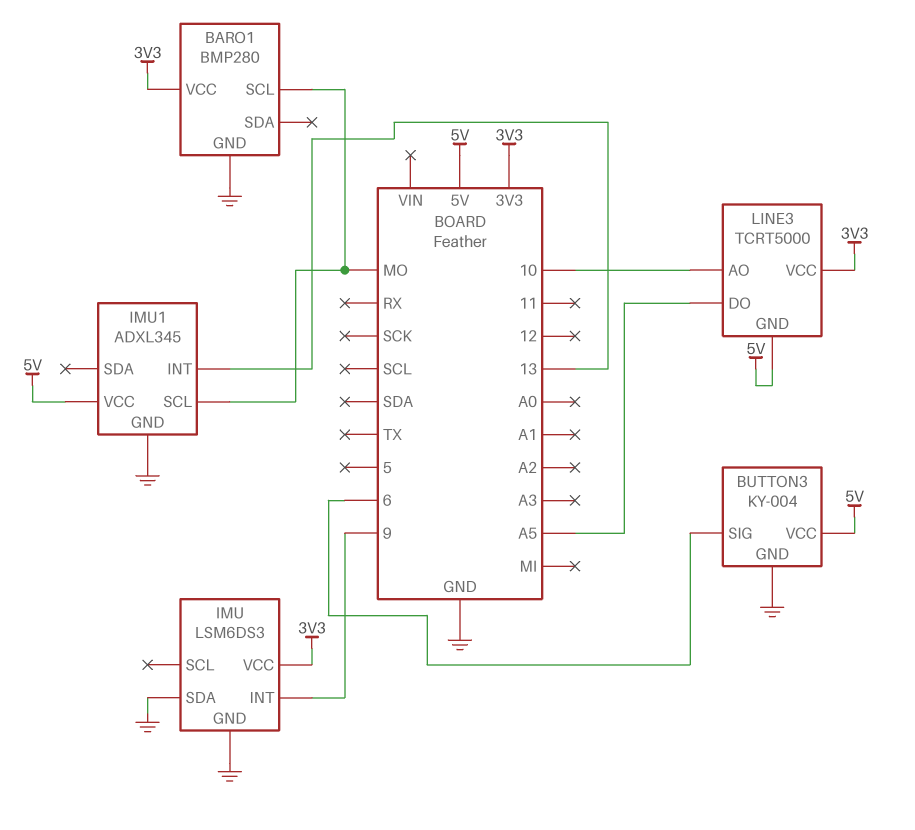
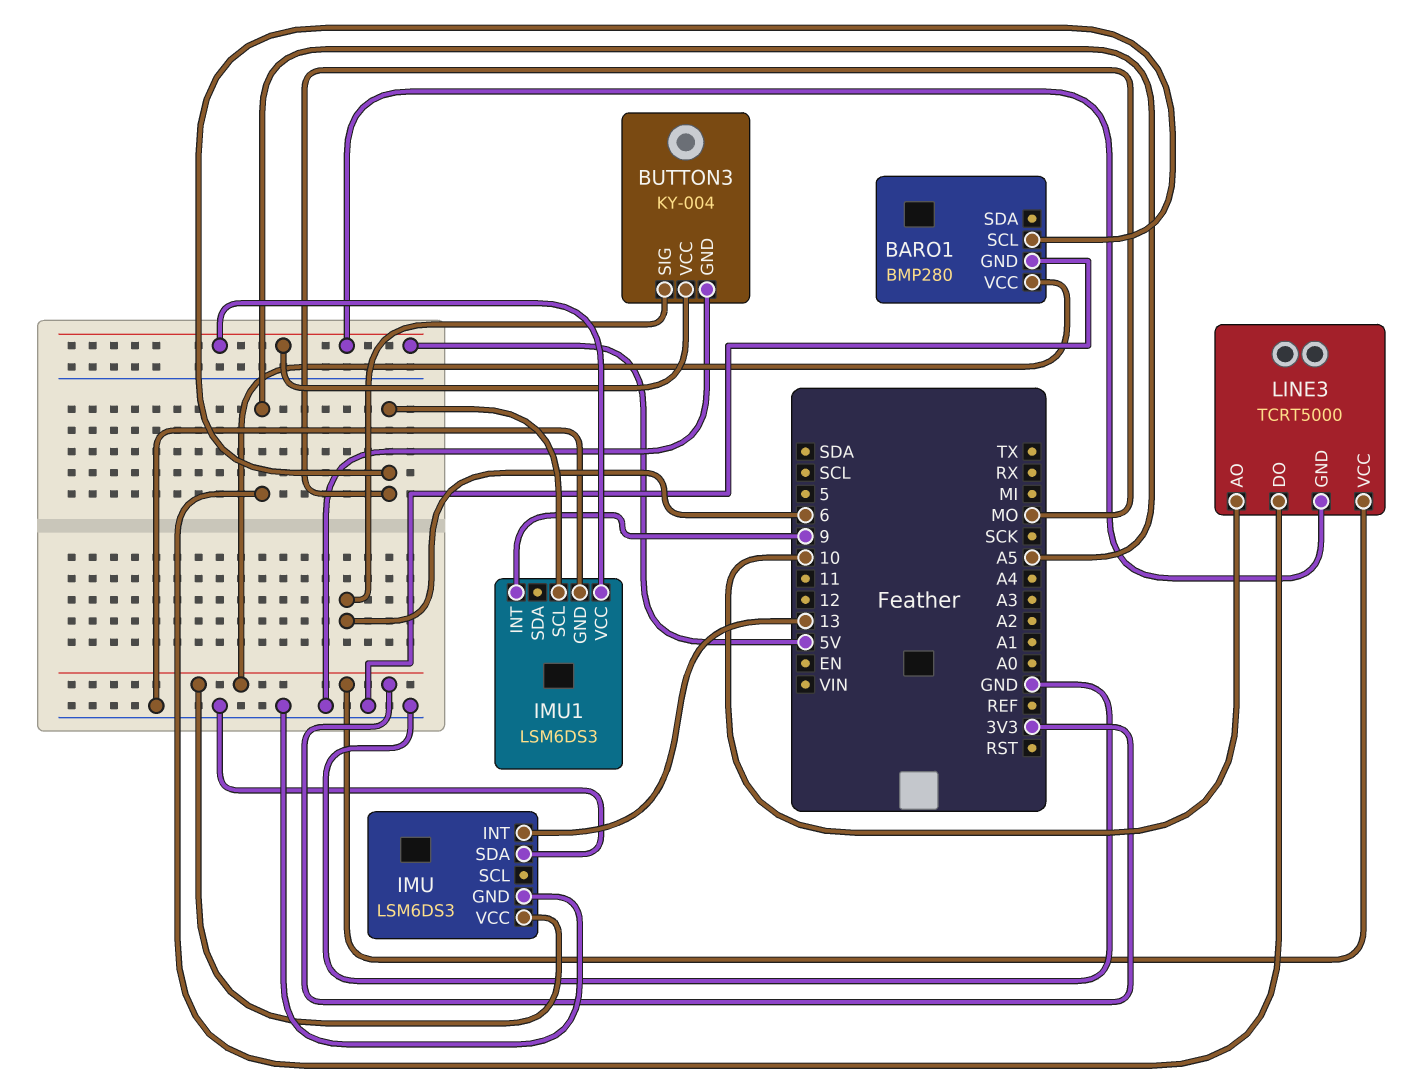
IMU pin INT: 9 -> 13
IMU1: ADXL345 -> LSM6DS3
IMU1 pin INT: 13 -> 9

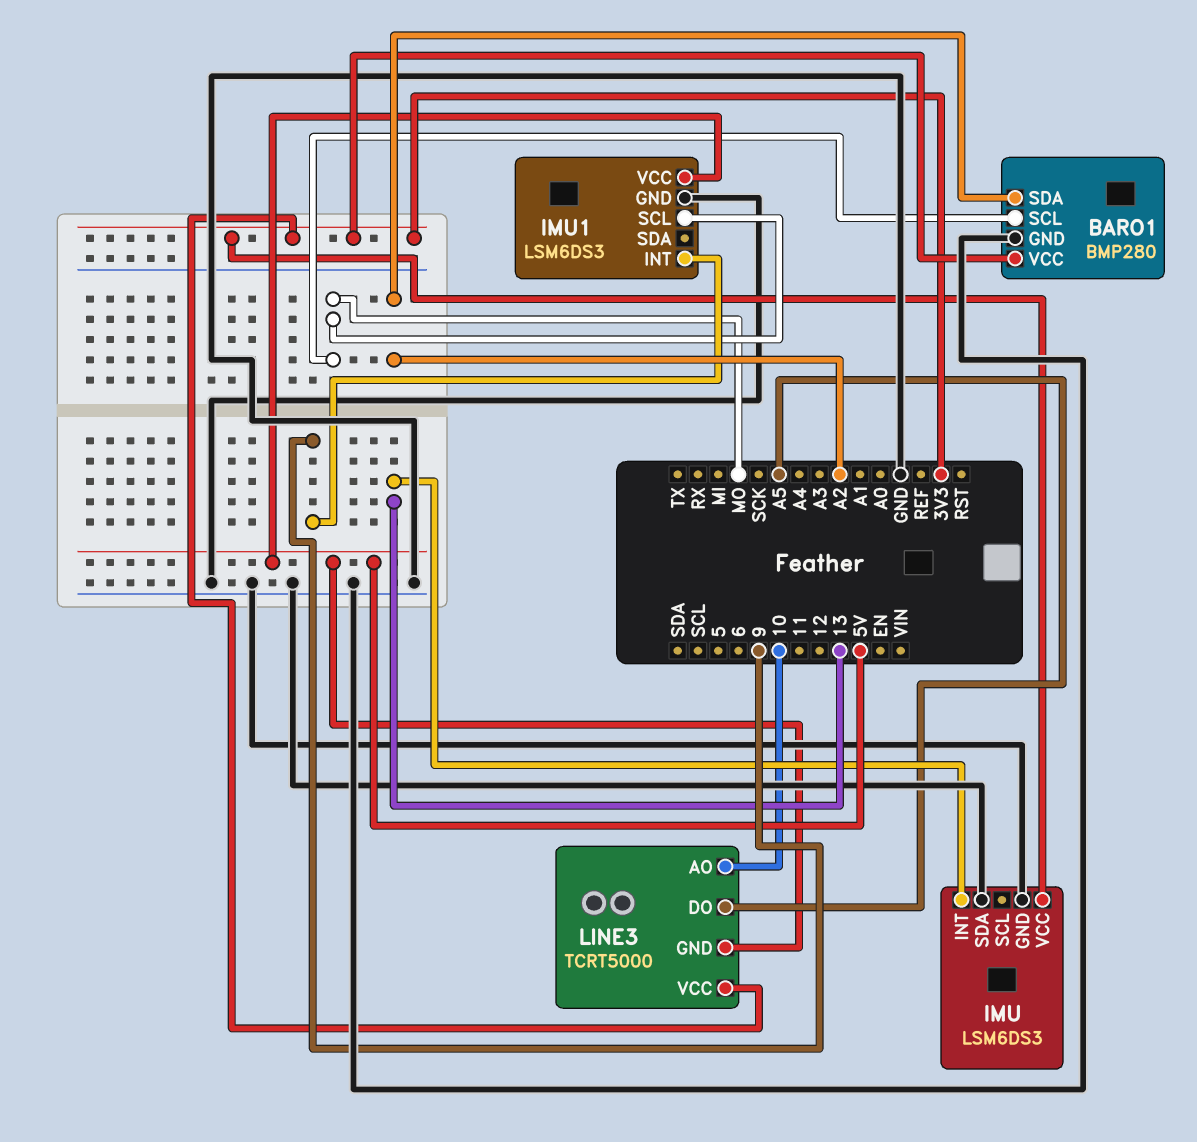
BARO1 pin SDA: none -> A2
BUTTON3: KY-004 -> none
BUTTON3 pin GND: GND -> none
BUTTON3 pin SIG: 6 -> none
BUTTON3 pin VCC: 5V -> none

